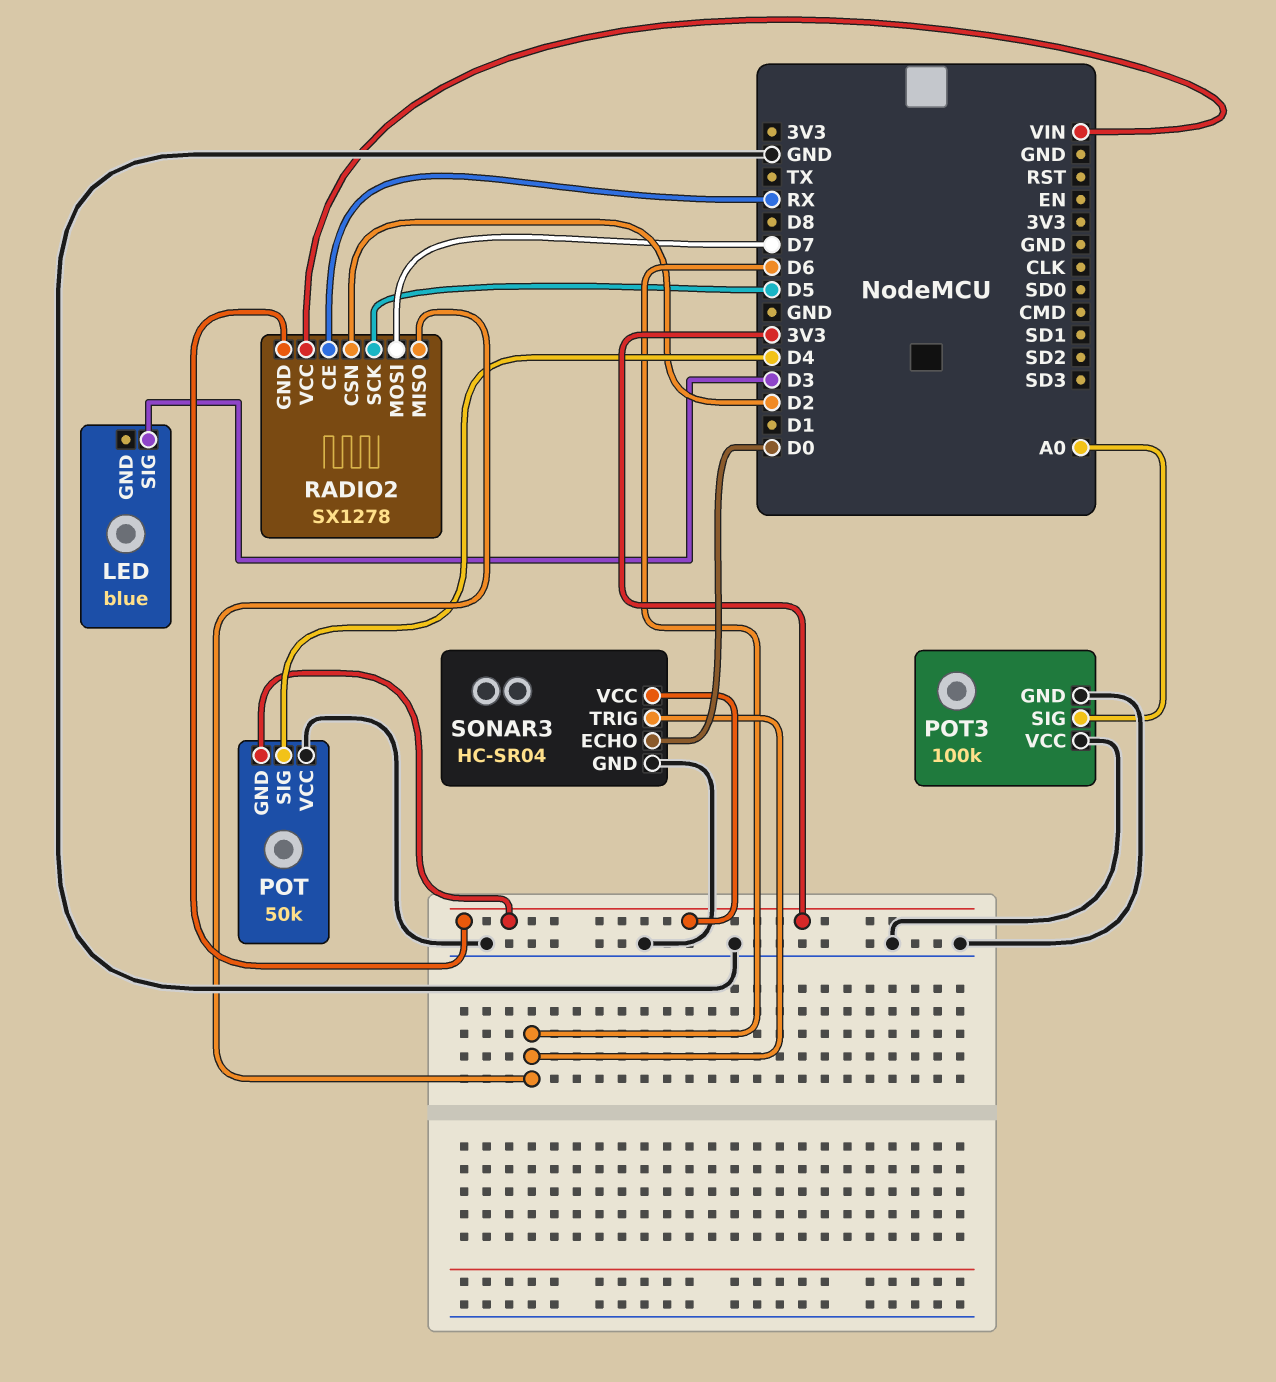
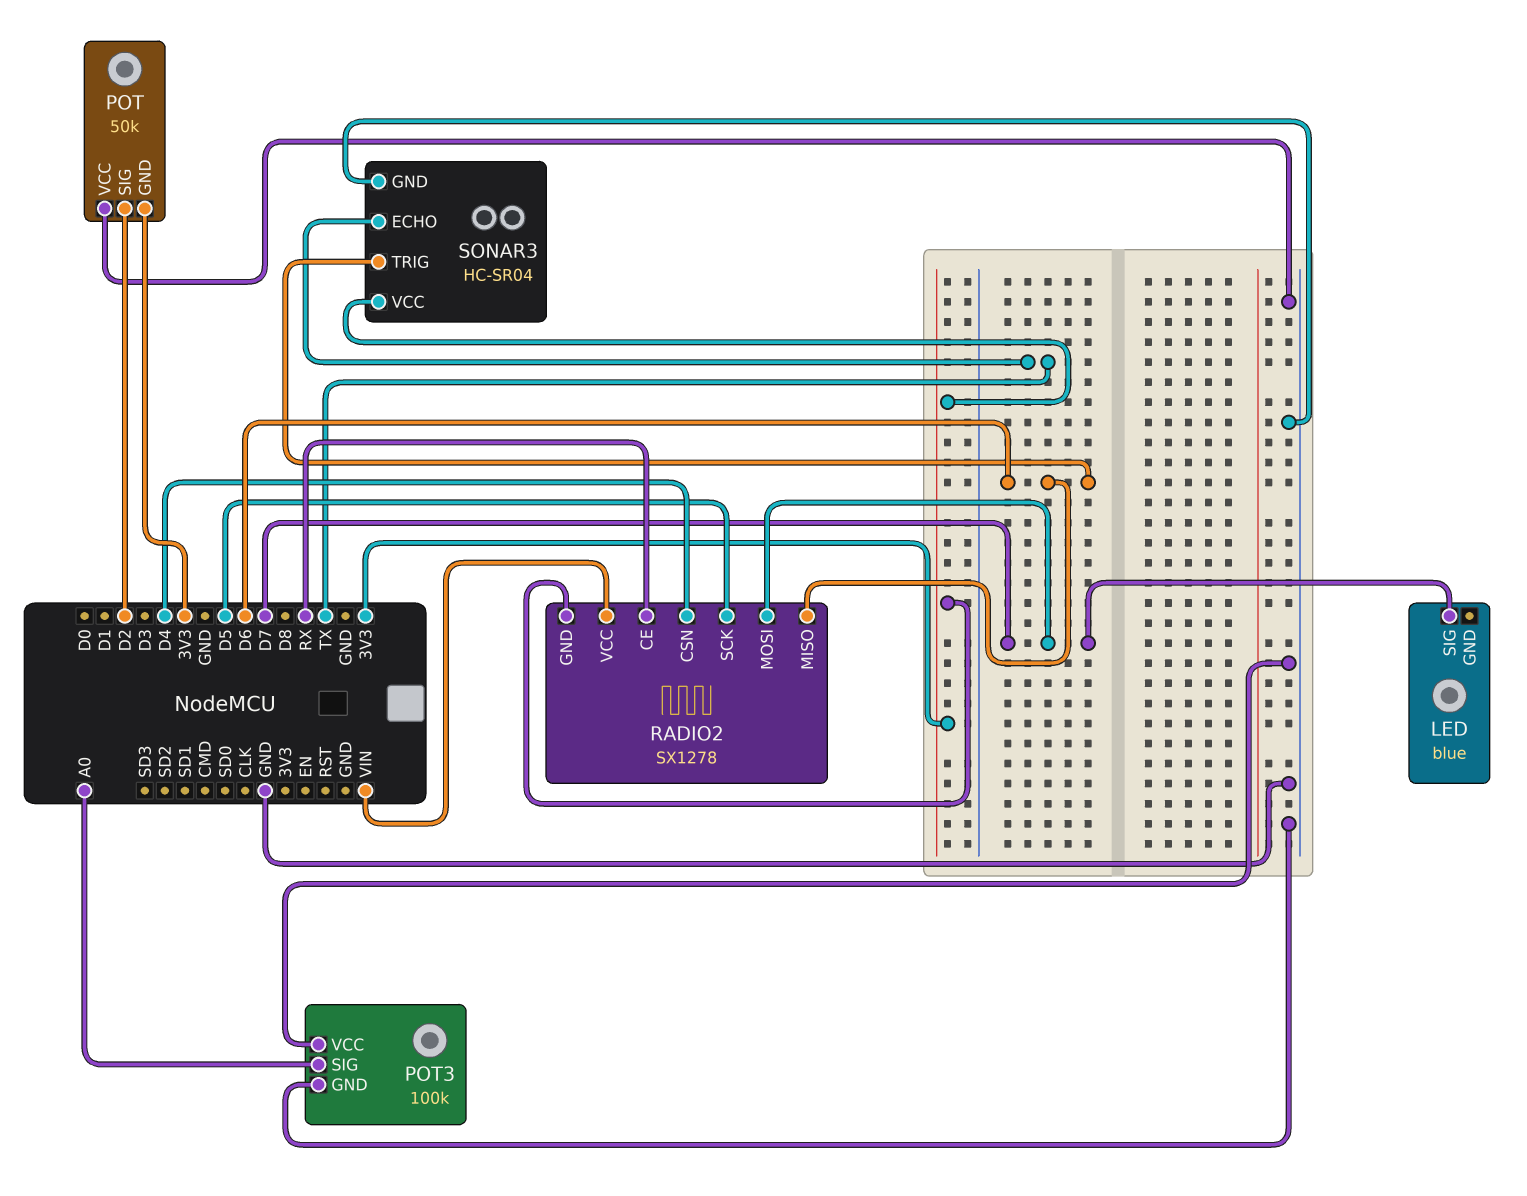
LED pin SIG: D3 -> D7
POT pin SIG: D4 -> D2
RADIO2 pin CSN: D2 -> D4
SONAR3 pin ECHO: D0 -> TX

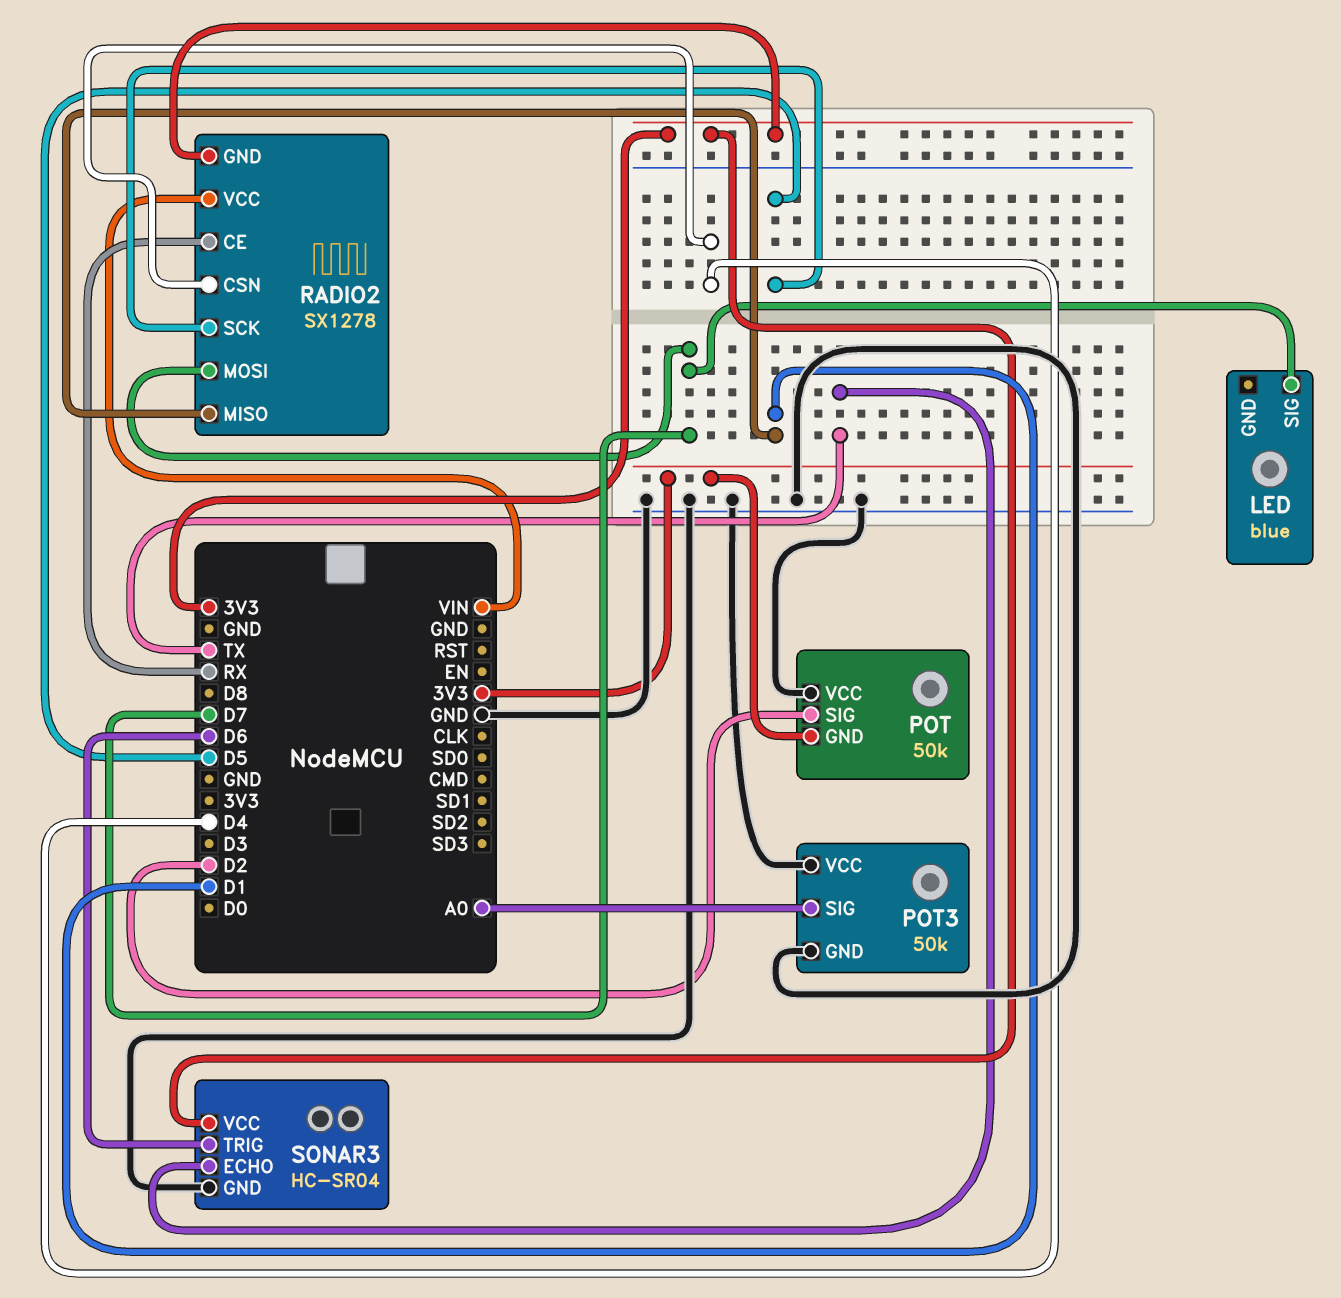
POT3: 100k -> 50k
RADIO2 pin MISO: D6 -> D1

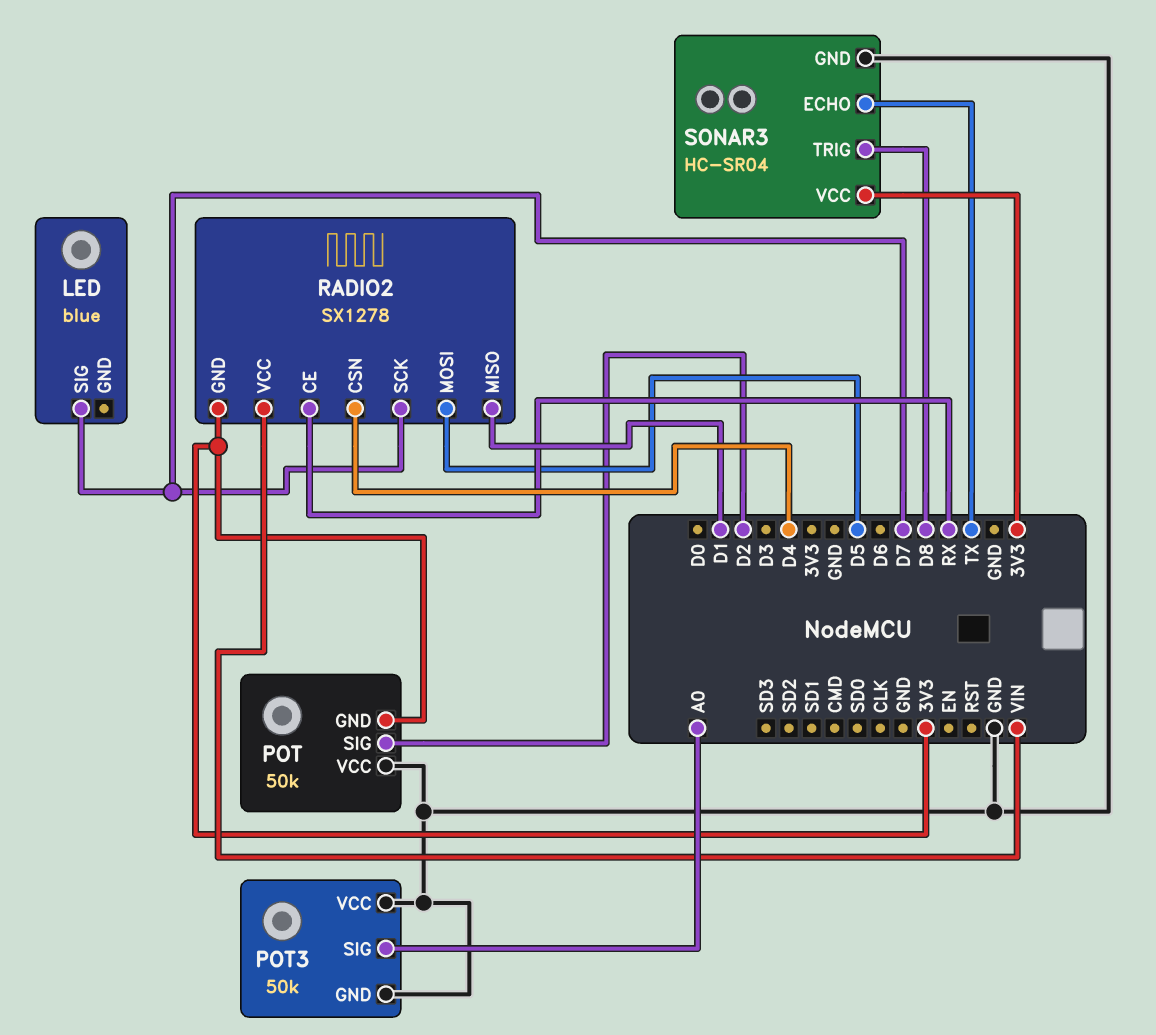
RADIO2 pin MOSI: D7 -> D5
RADIO2 pin SCK: D5 -> D7
SONAR3 pin TRIG: D6 -> D8

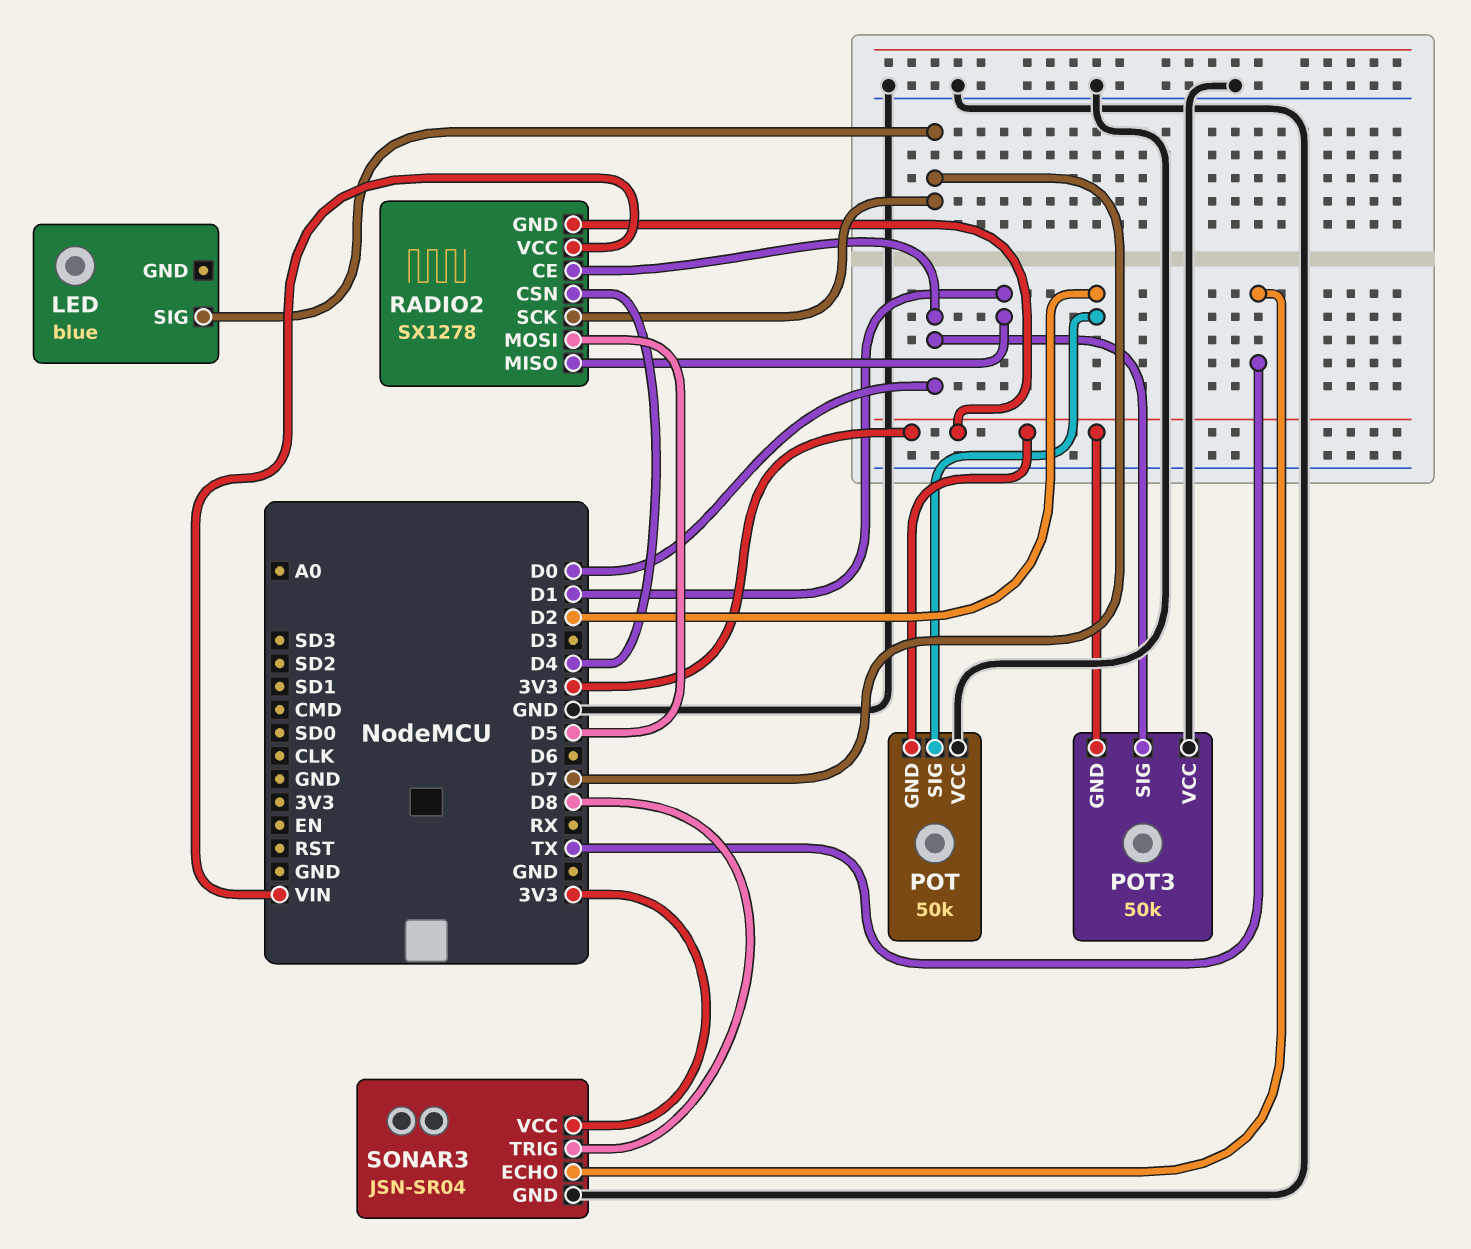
POT3 pin GND: GND -> 3V3
POT3 pin SIG: A0 -> D0
RADIO2 pin CE: RX -> D0
SONAR3: HC-SR04 -> JSN-SR04

